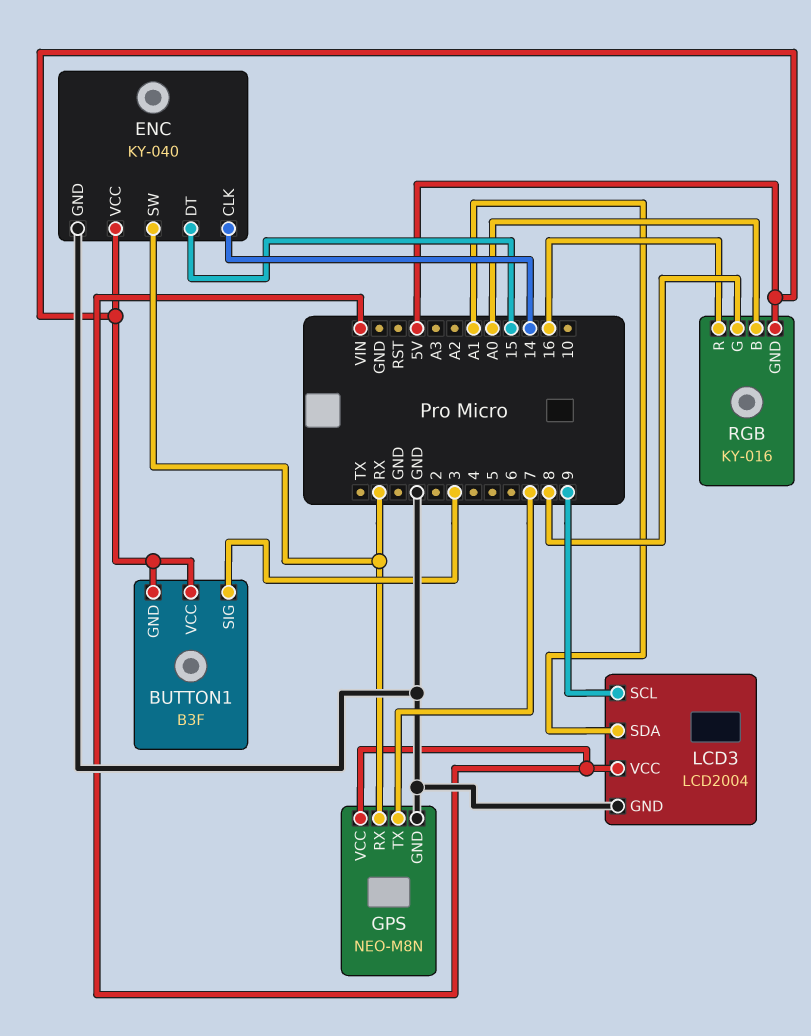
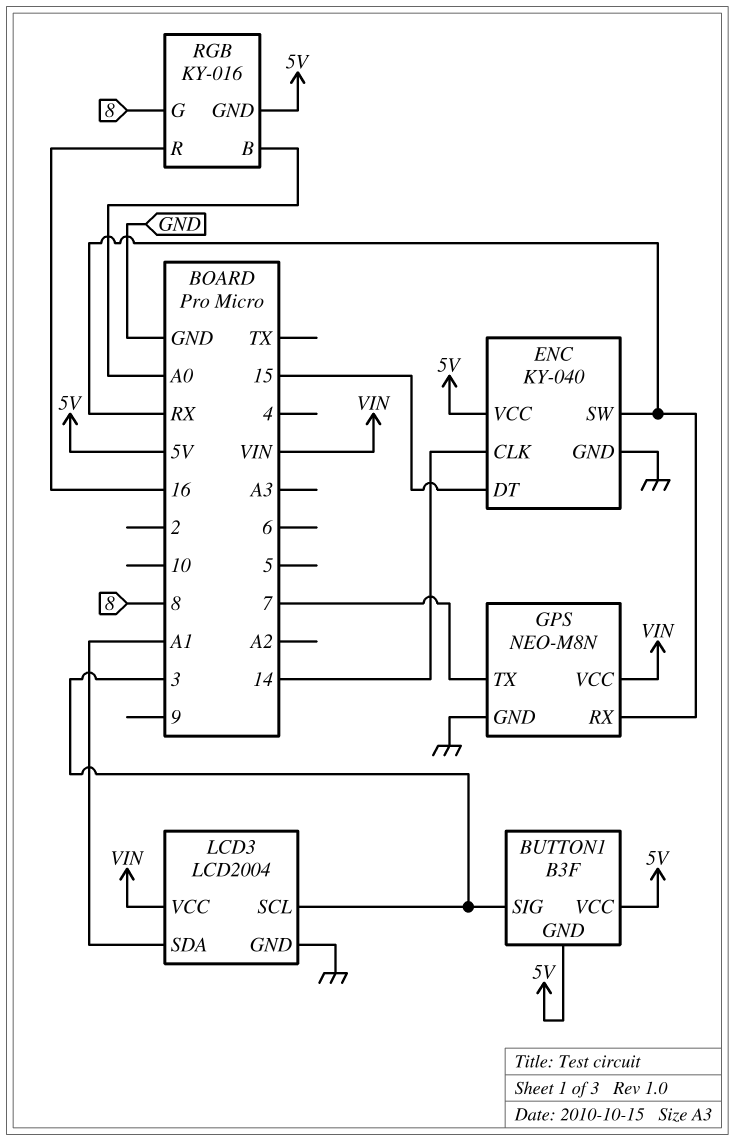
LCD3 pin SCL: 9 -> 3

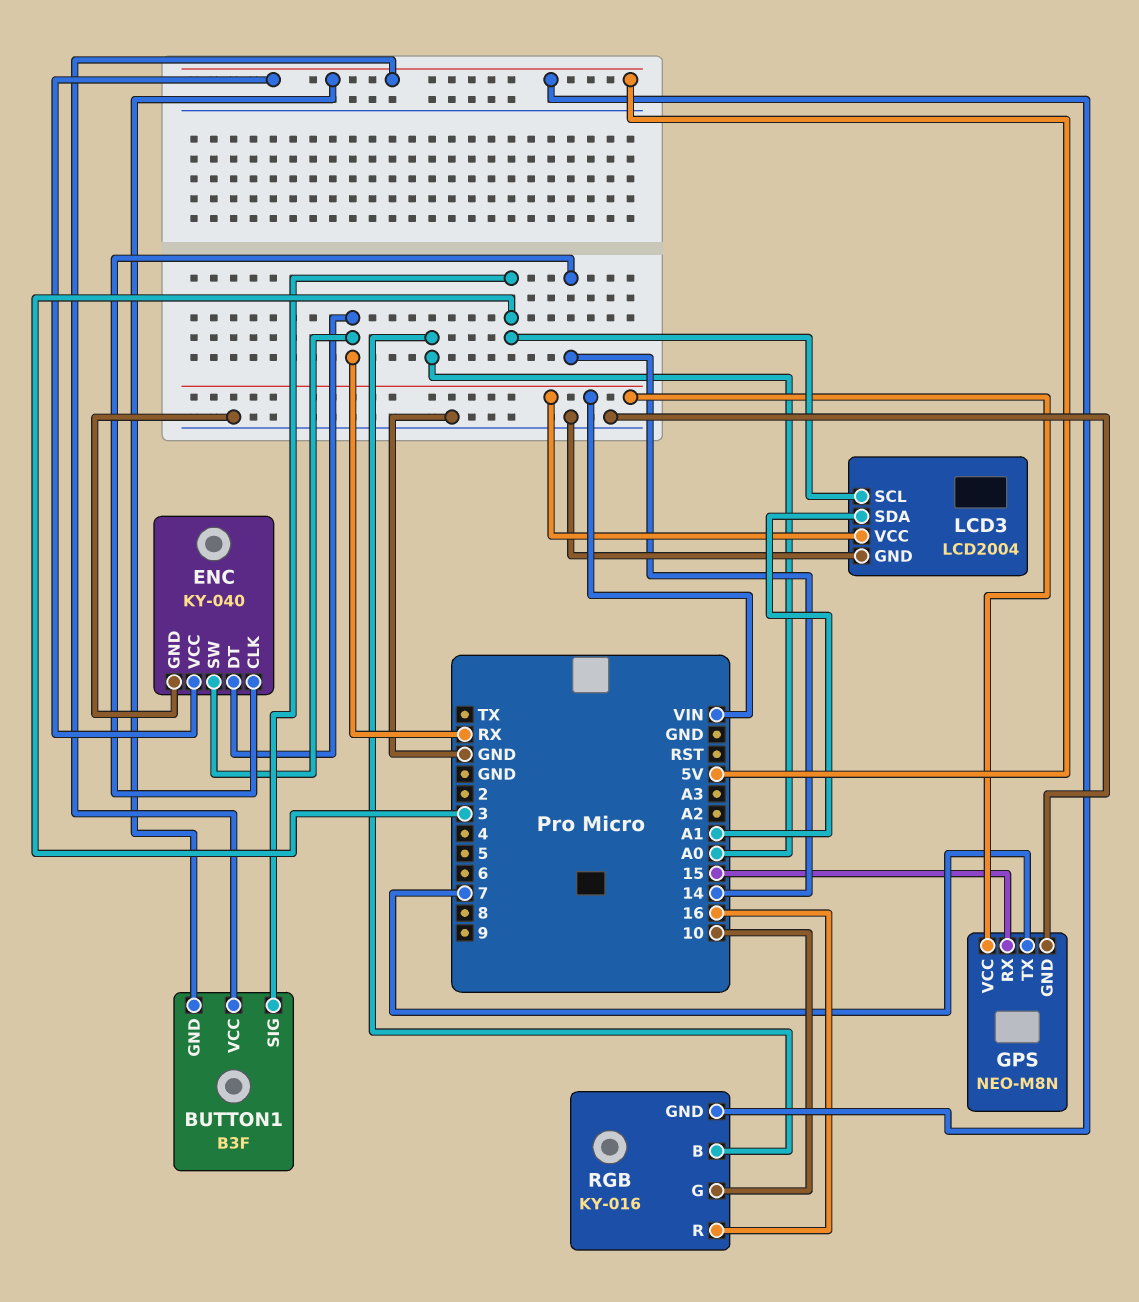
ENC pin DT: 15 -> RX
GPS pin RX: RX -> 15
RGB pin G: 8 -> 10

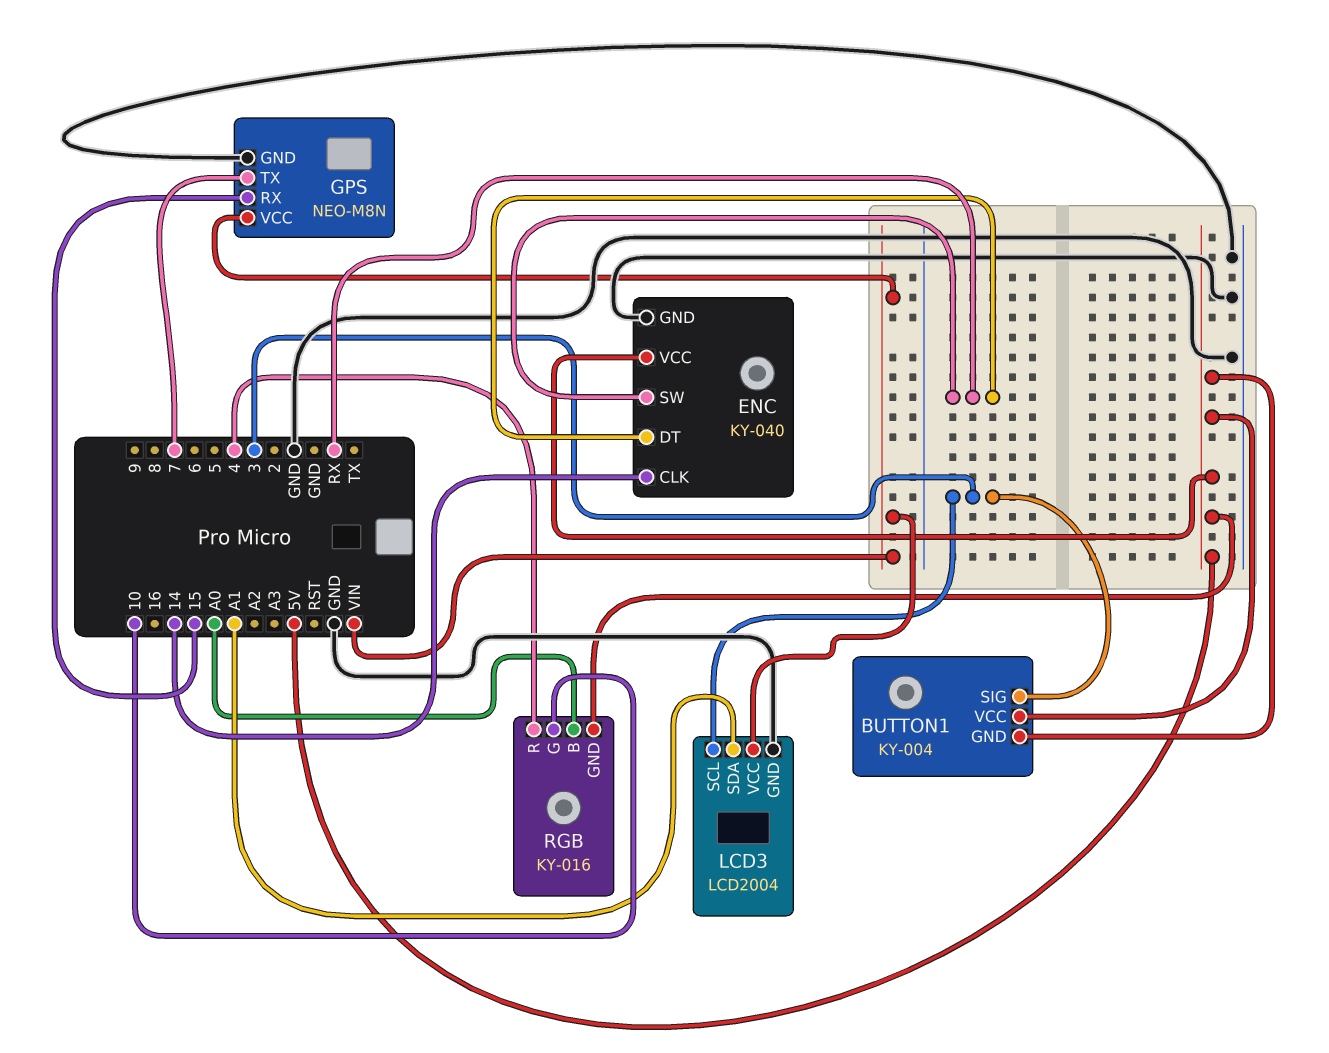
BUTTON1: B3F -> KY-004
RGB pin R: 16 -> 4

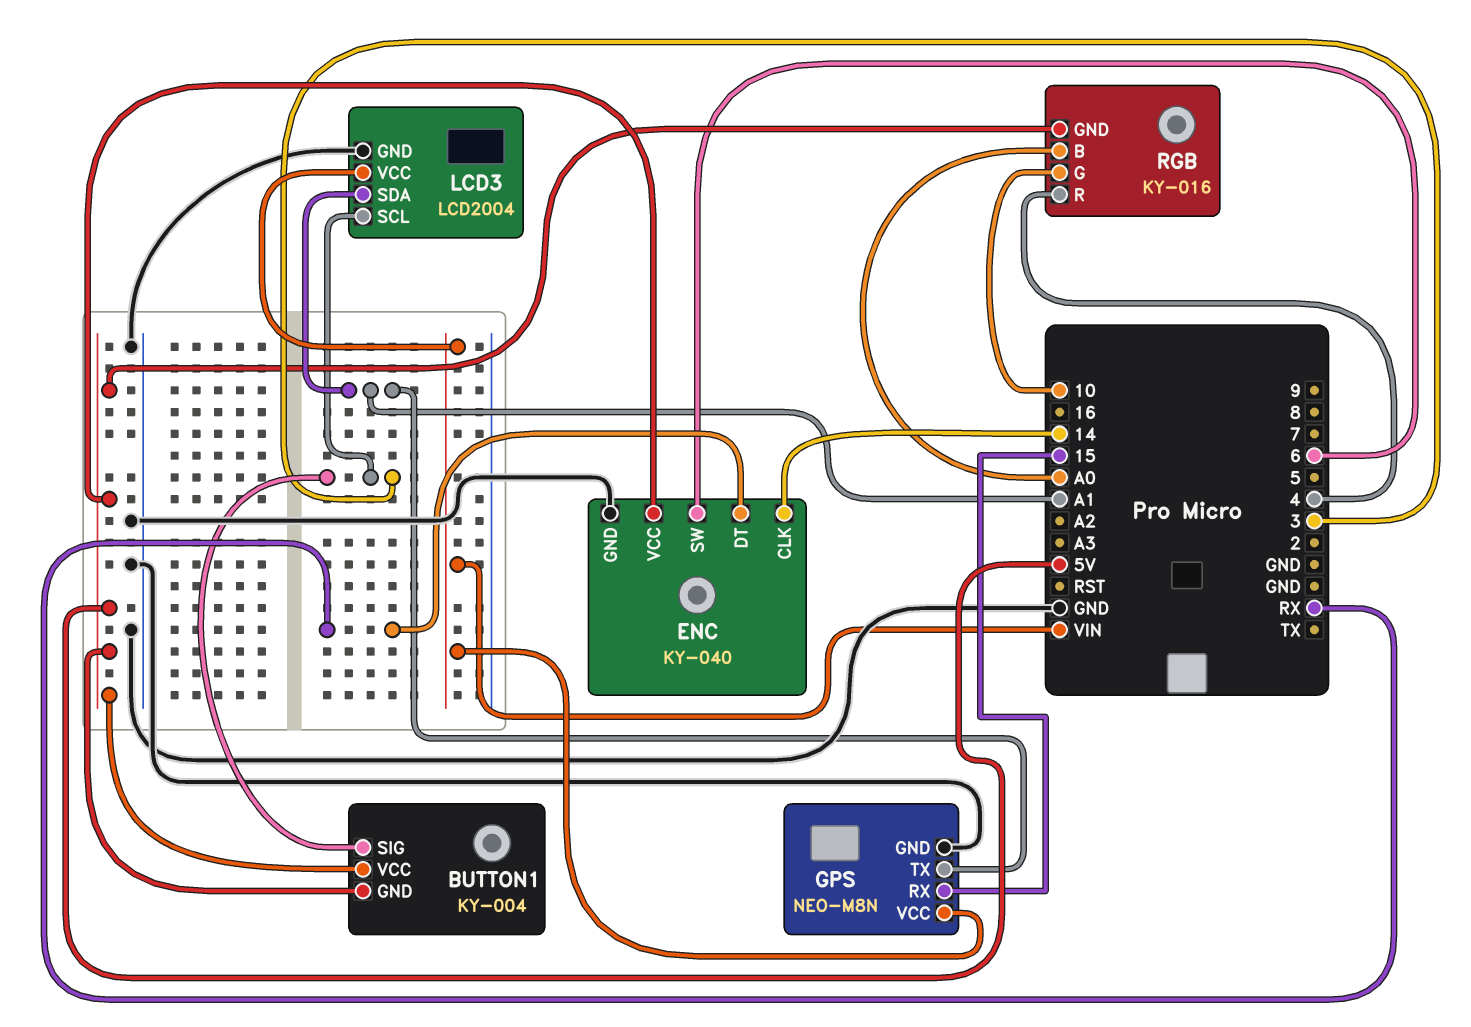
ENC pin SW: RX -> 6
GPS pin TX: 7 -> A1

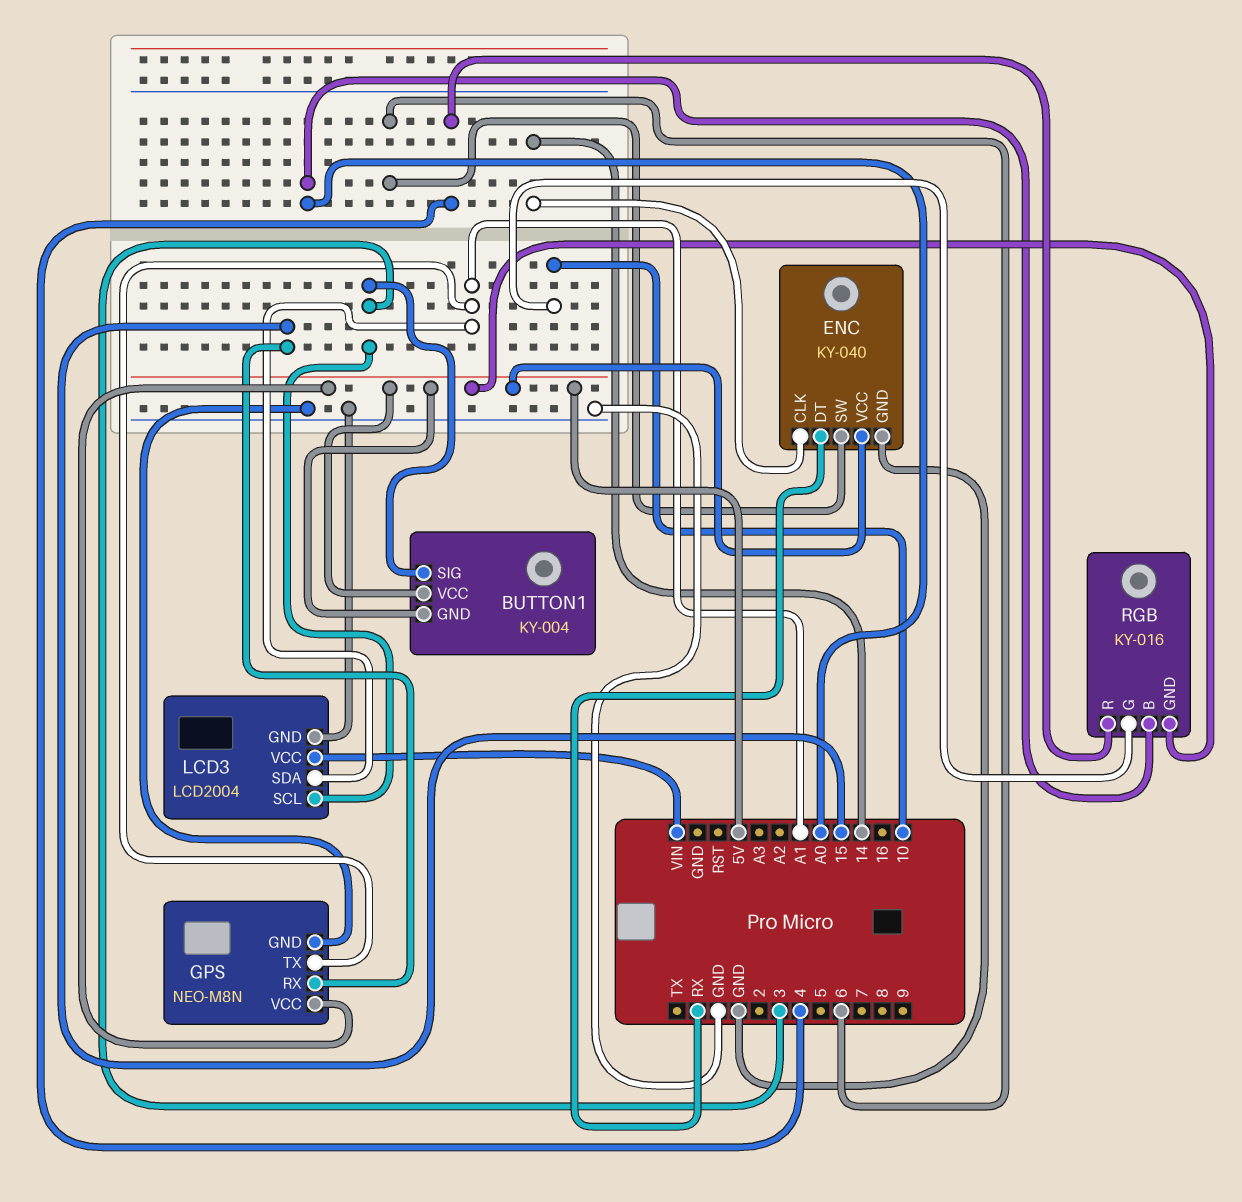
GPS pin VCC: VIN -> 5V

